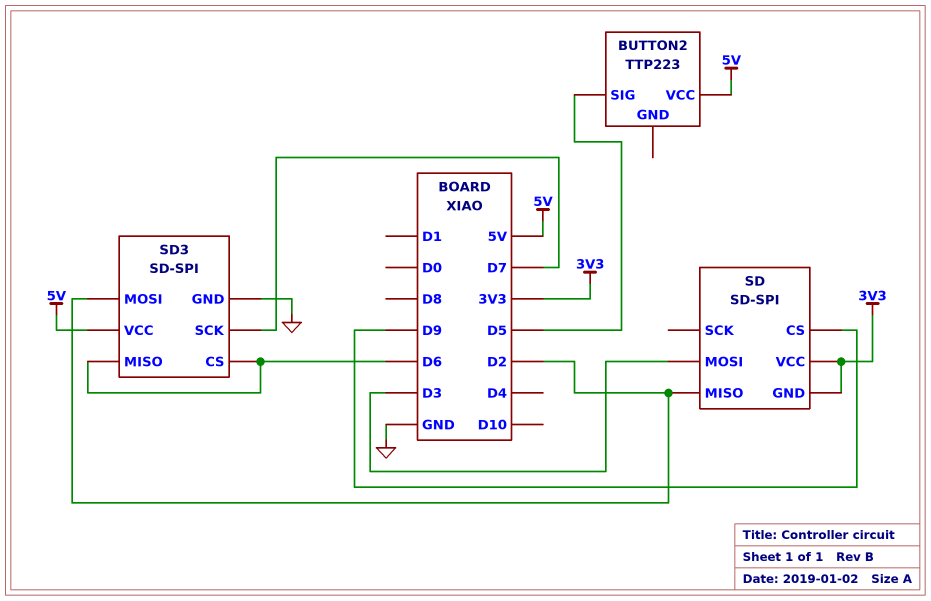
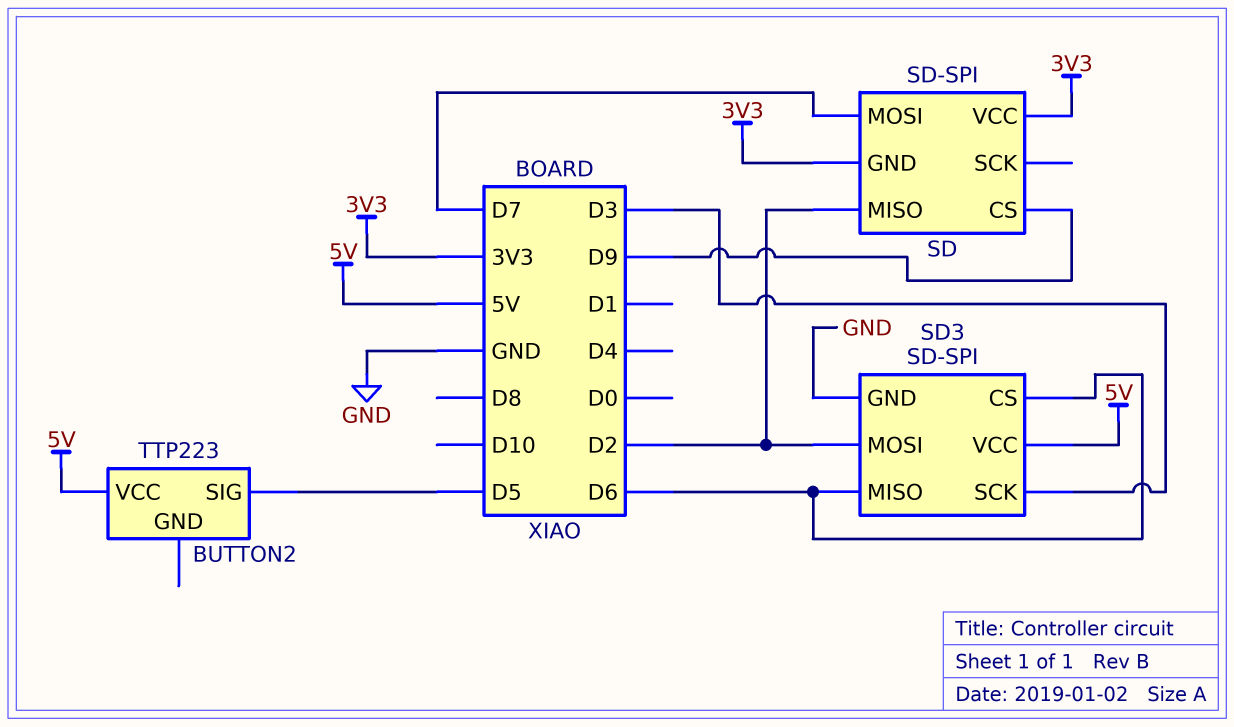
SD pin MOSI: D3 -> D7
SD3 pin SCK: D7 -> D3

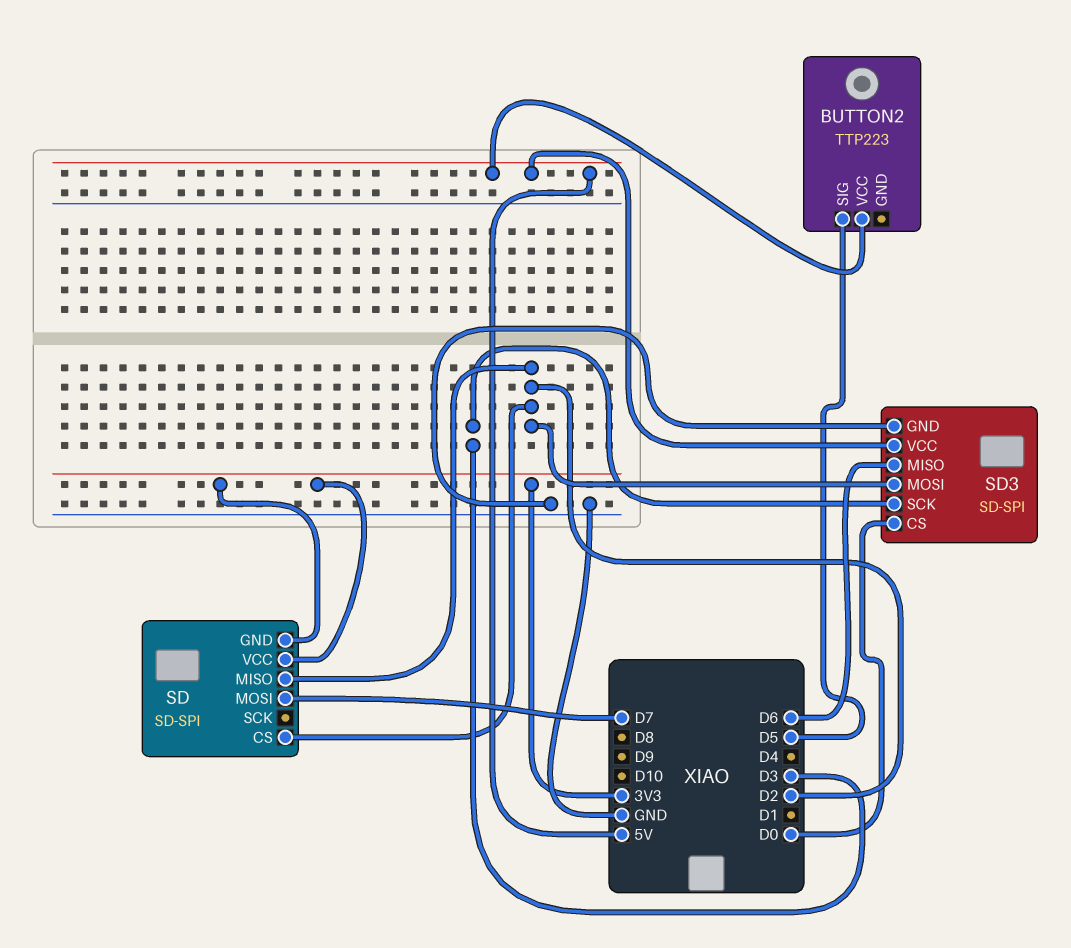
SD pin CS: D9 -> D2
SD3 pin CS: D6 -> D0

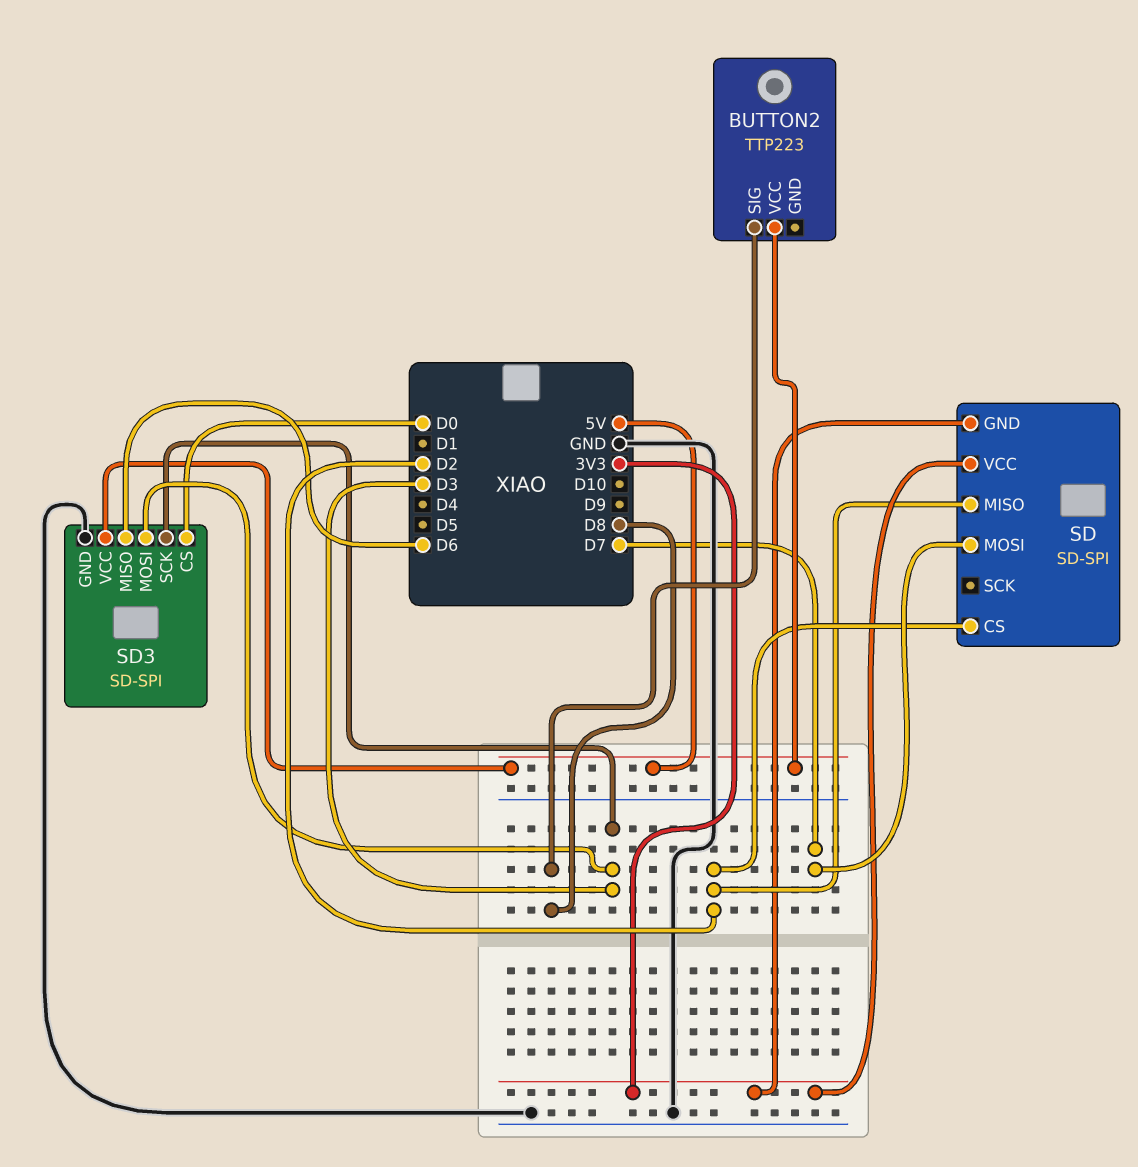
BUTTON2 pin SIG: D5 -> D8
SD3 pin MOSI: D2 -> D3

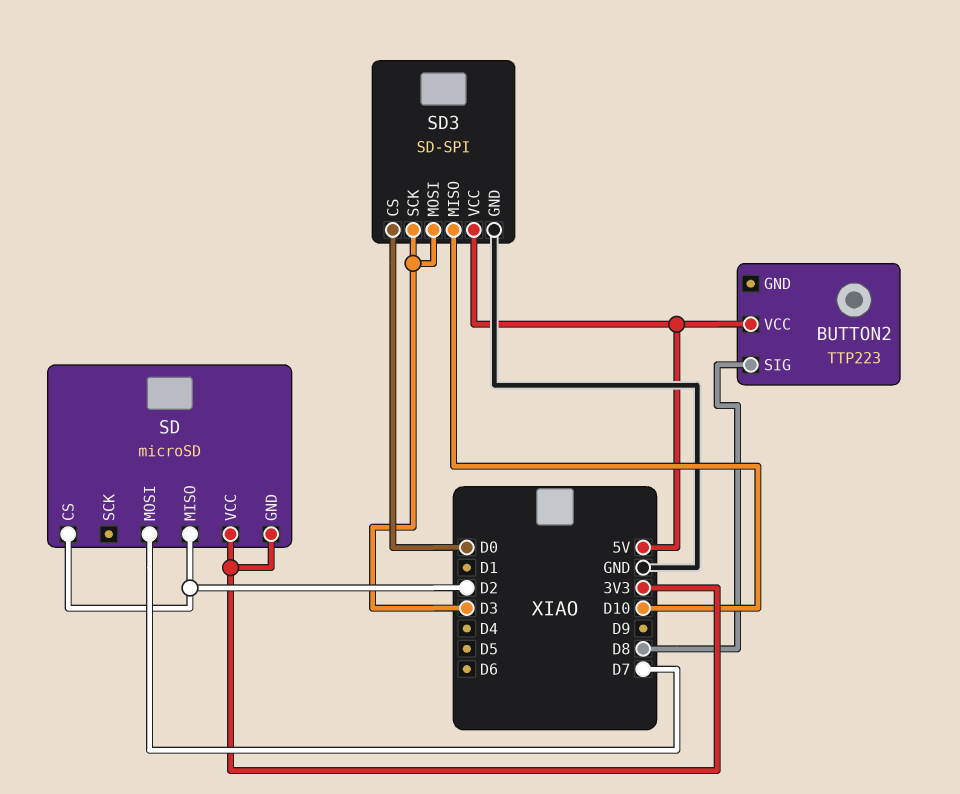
SD: SD-SPI -> microSD
SD3 pin MISO: D6 -> D10

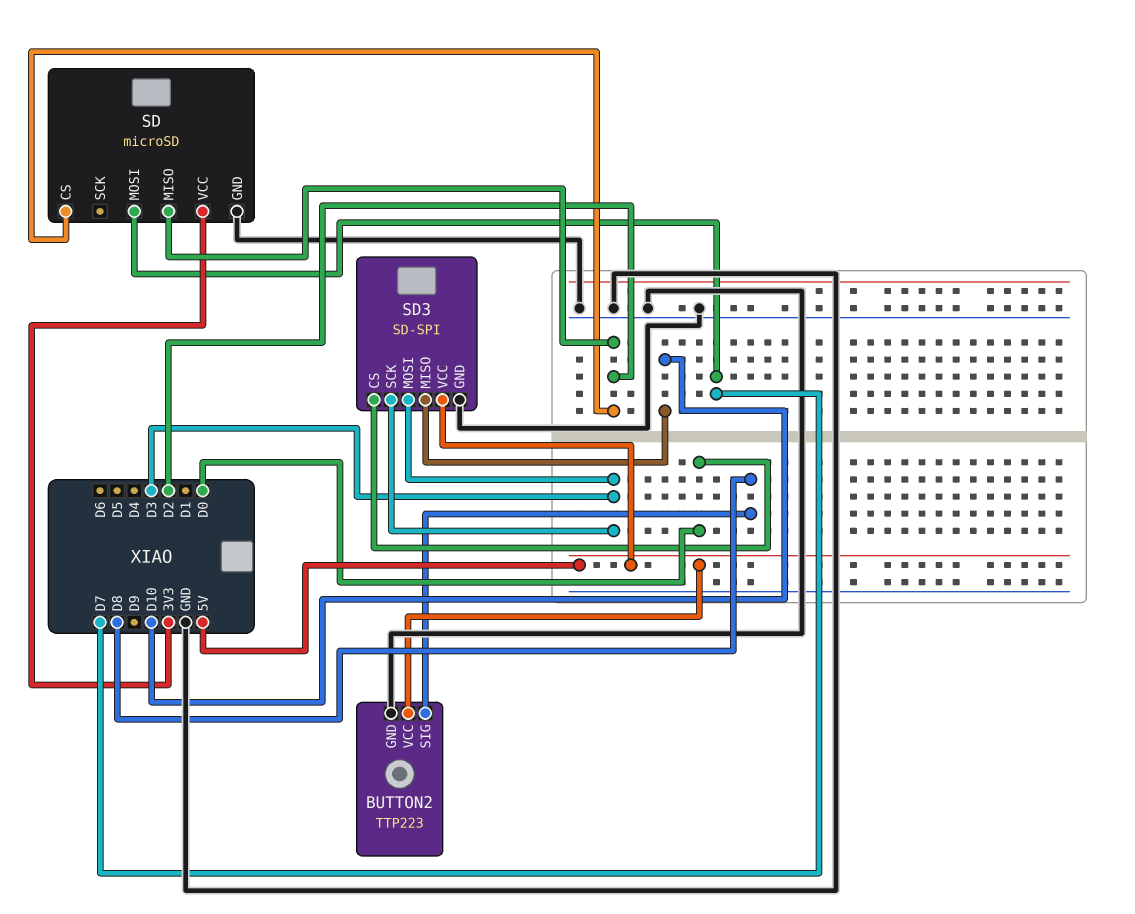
BUTTON2 pin GND: none -> GND
SD pin GND: 3V3 -> GND

